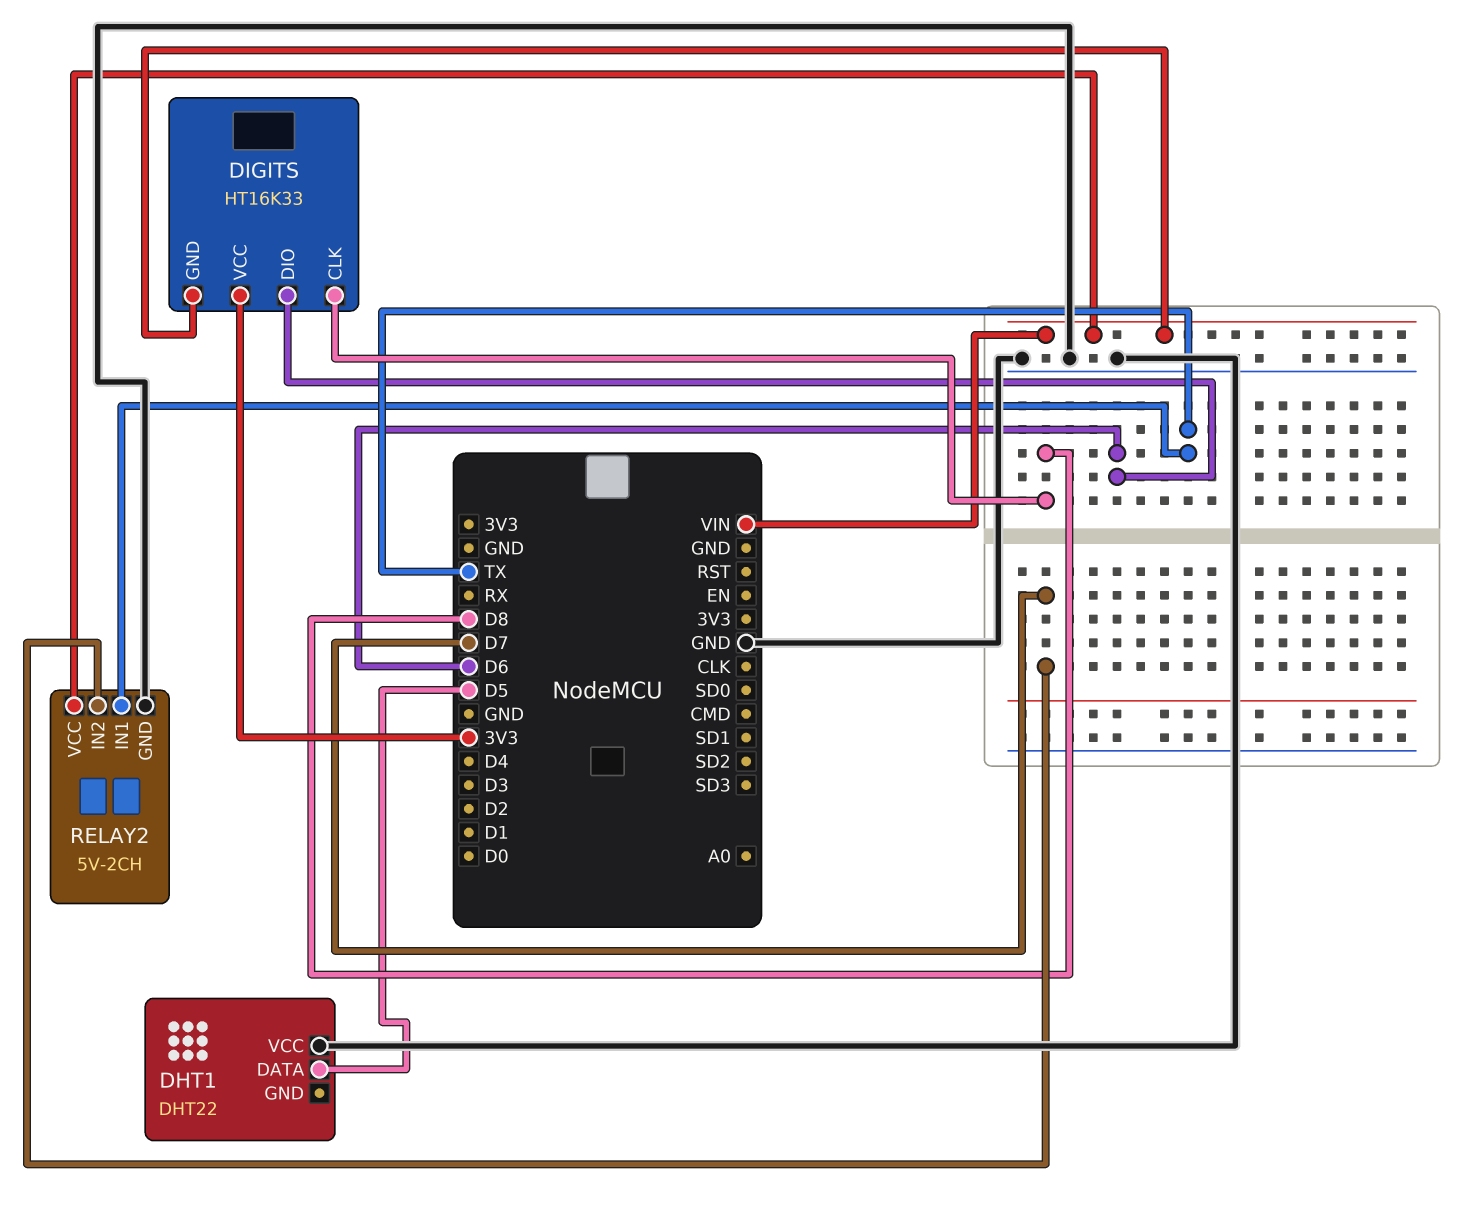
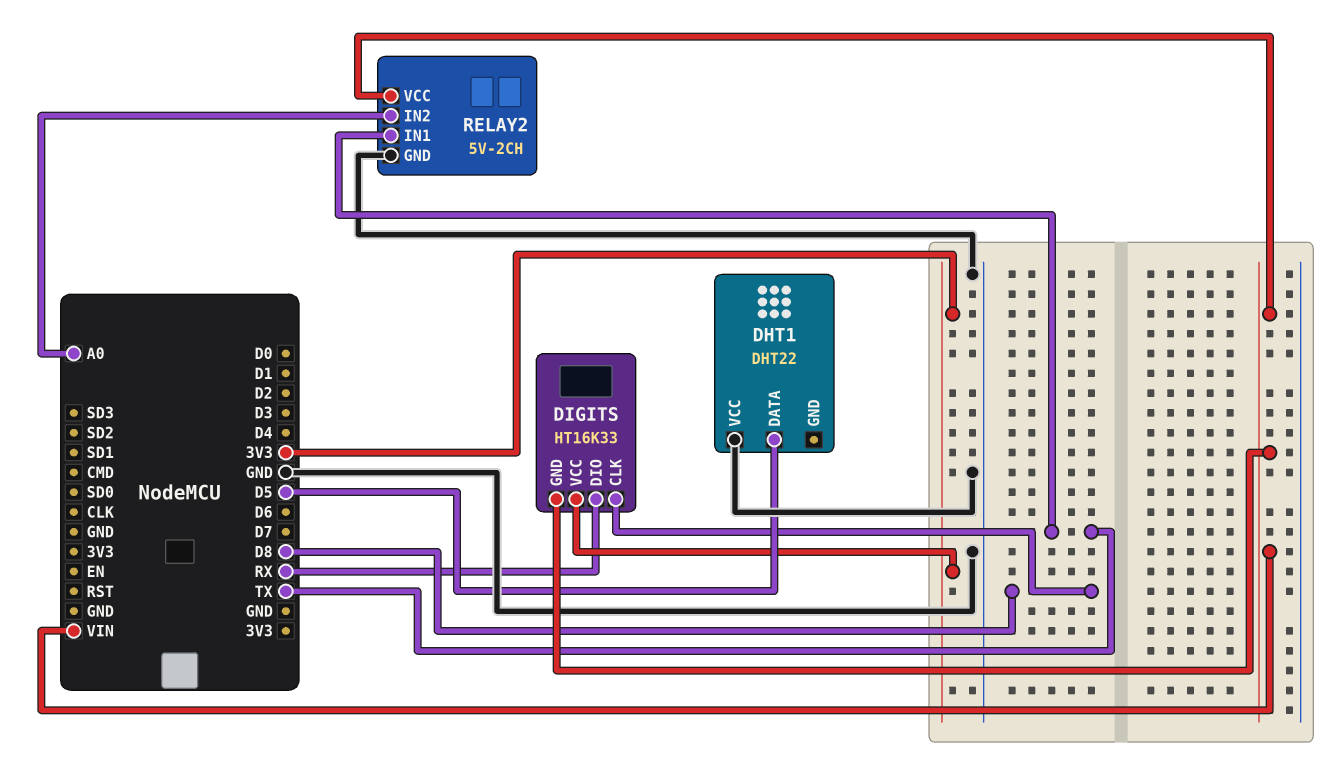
DIGITS pin DIO: D6 -> RX
RELAY2 pin IN2: D7 -> A0

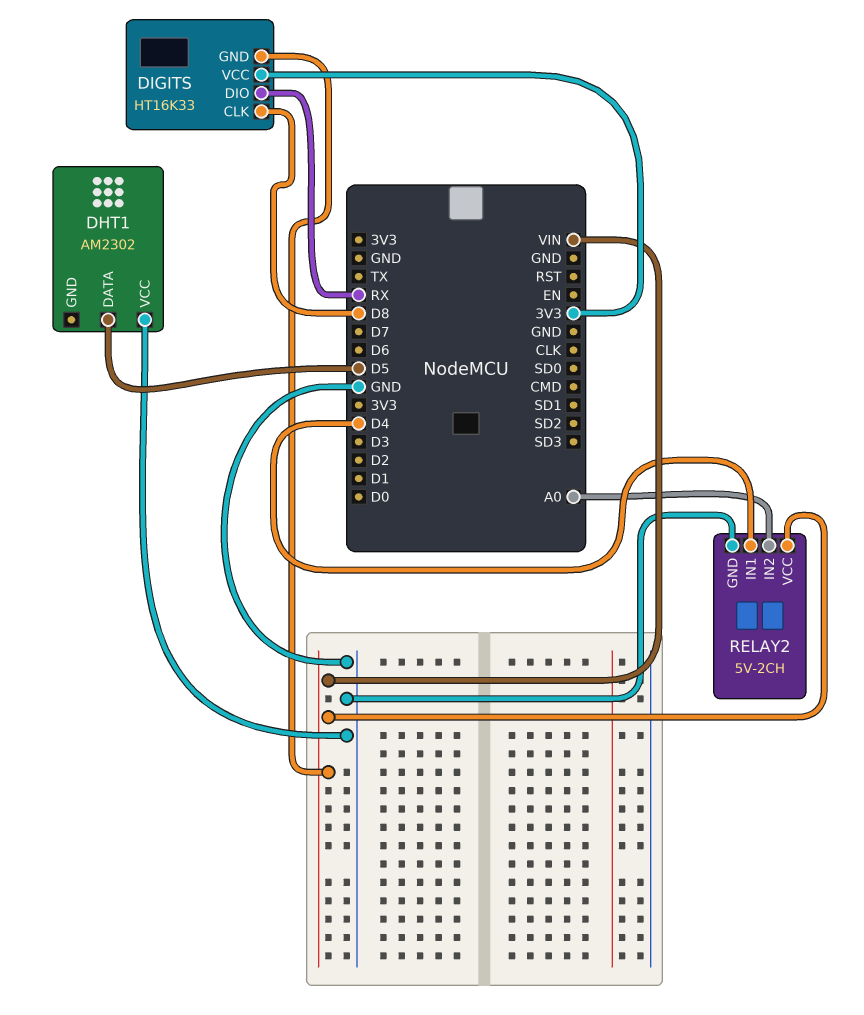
DHT1: DHT22 -> AM2302
RELAY2 pin IN1: TX -> D4

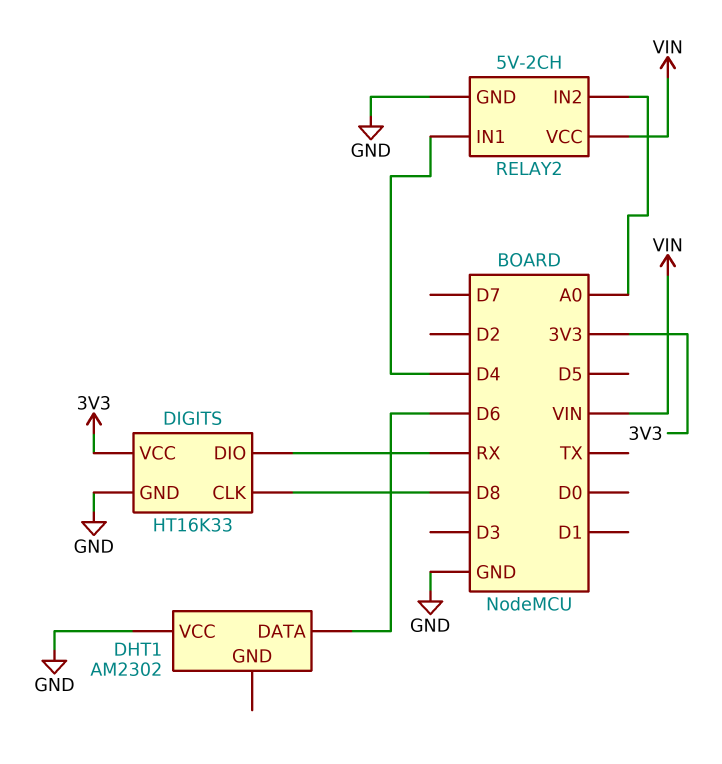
DHT1 pin DATA: D5 -> D6
DIGITS pin GND: VIN -> GND

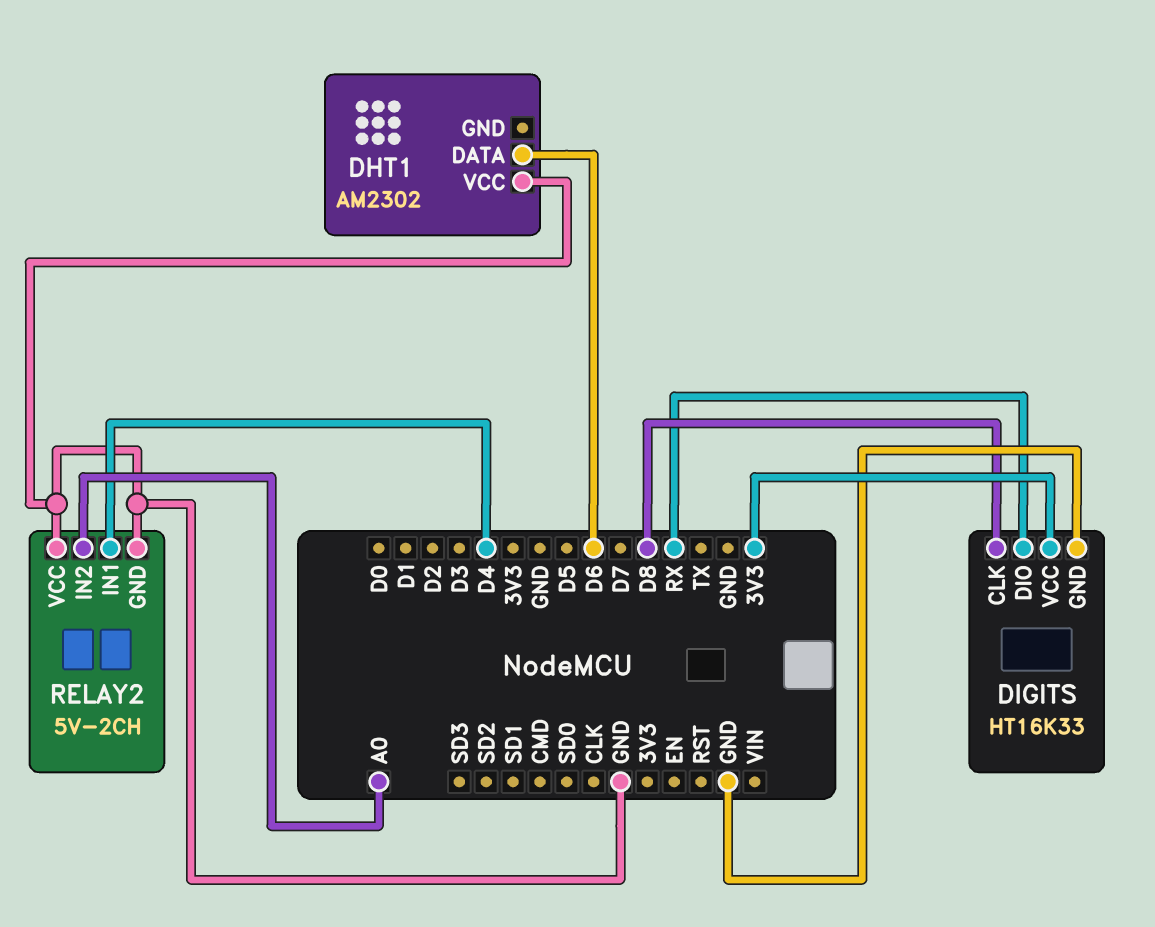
RELAY2 pin VCC: VIN -> GND

